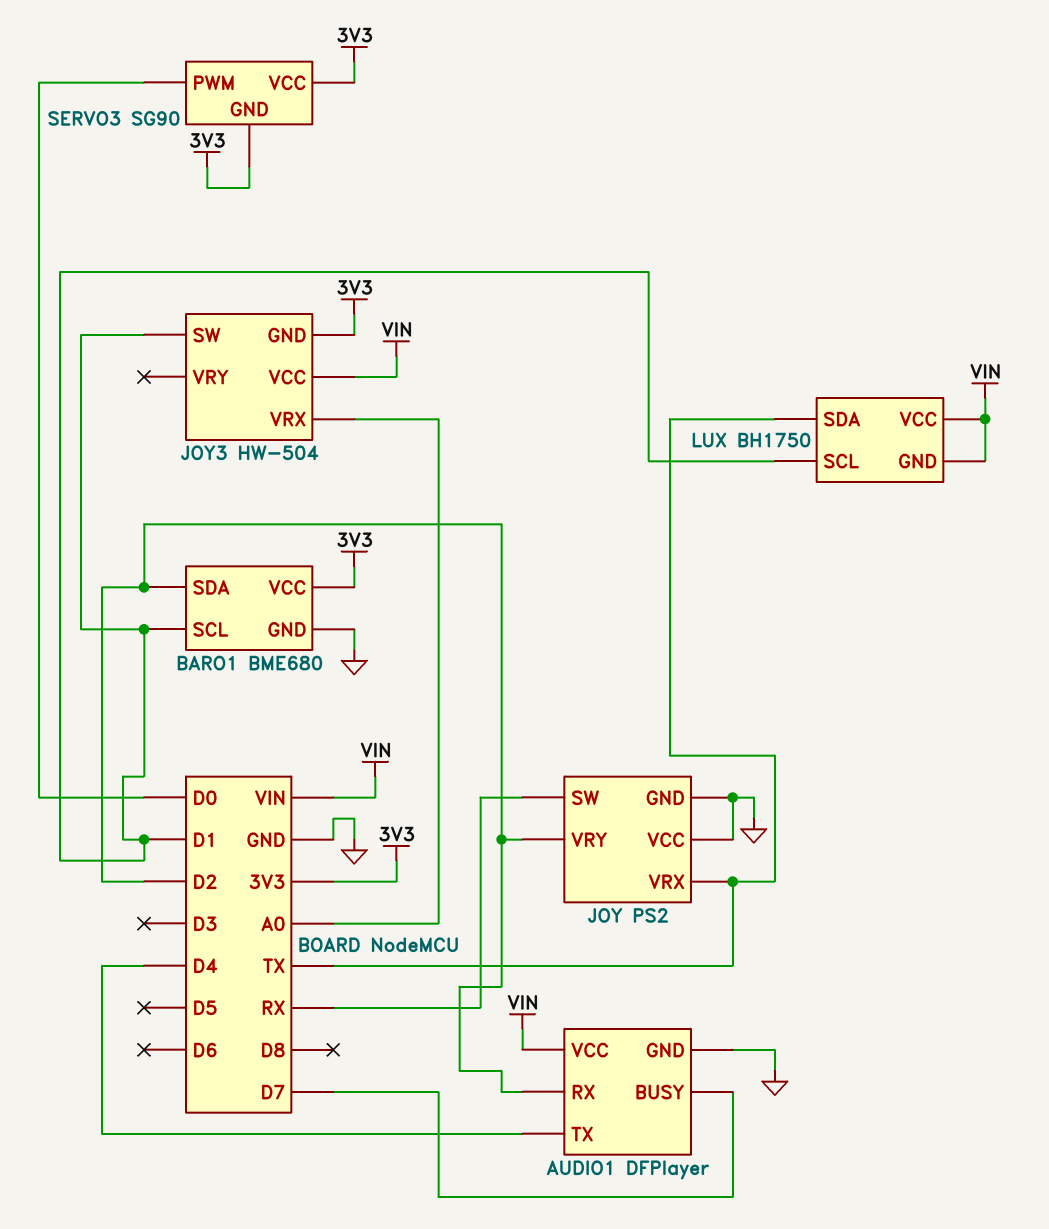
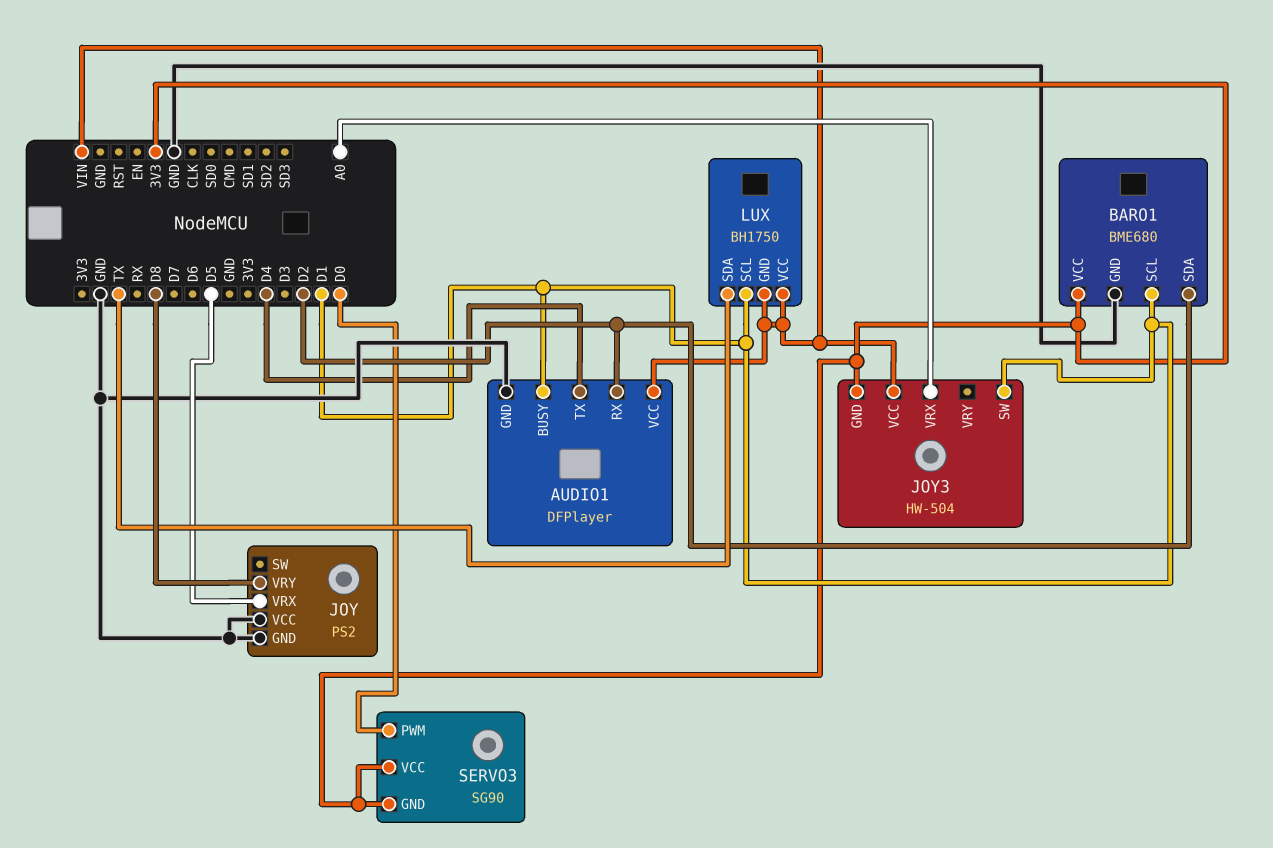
AUDIO1 pin BUSY: D7 -> D1
JOY pin SW: RX -> none
JOY pin VRX: TX -> D5
JOY pin VRY: D2 -> D8

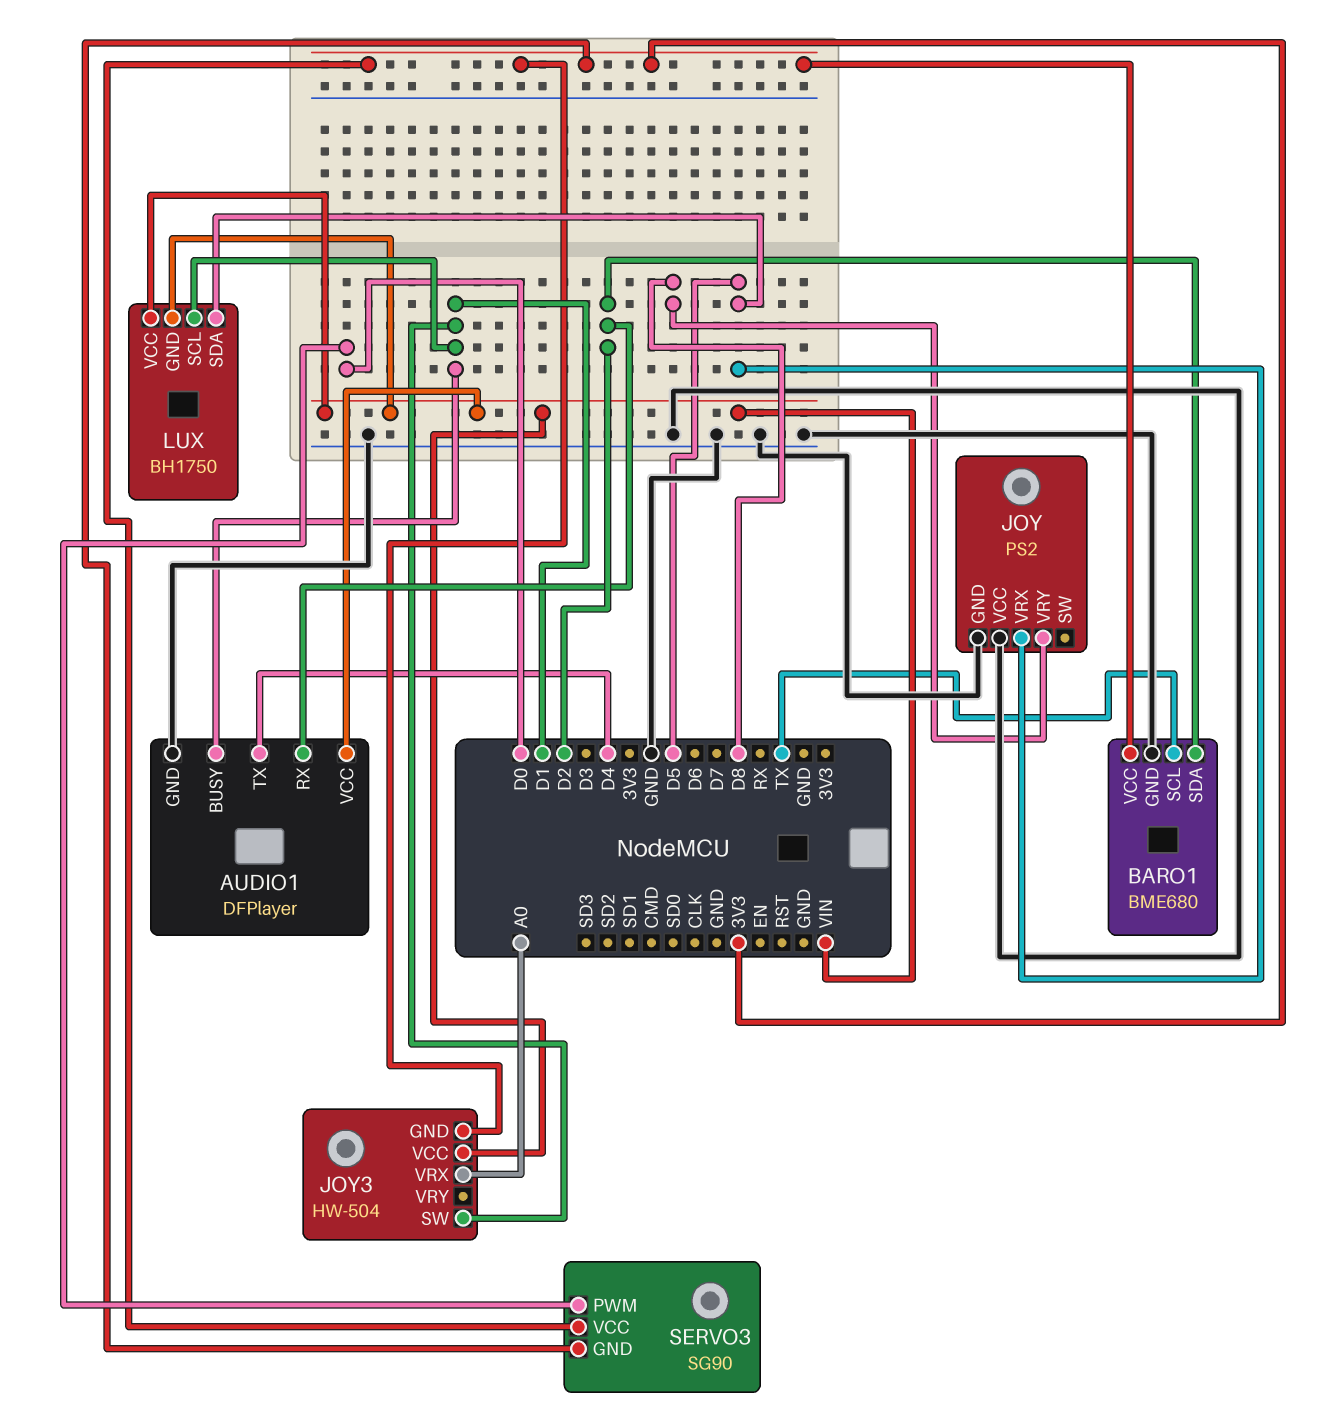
BARO1 pin SCL: D1 -> TX
LUX pin SDA: TX -> D5

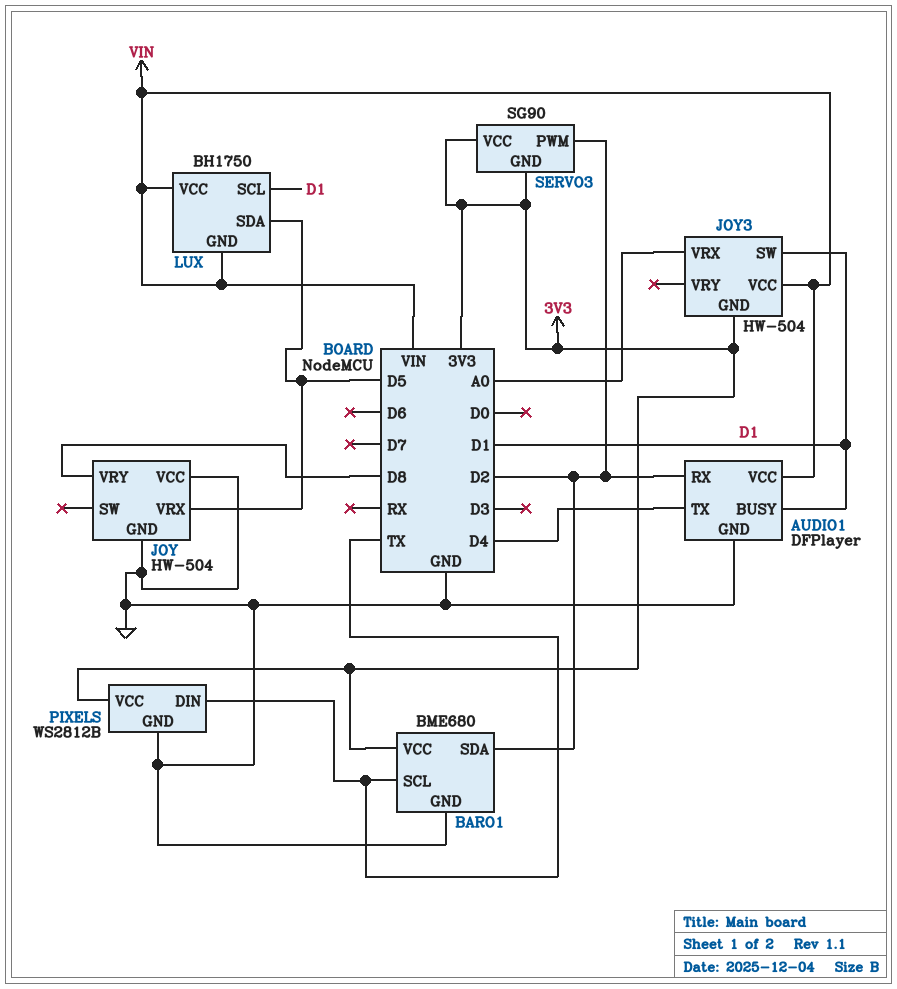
JOY: PS2 -> HW-504
PIXELS: none -> WS2812B
PIXELS pin DIN: none -> TX
PIXELS pin GND: none -> GND
PIXELS pin VCC: none -> 3V3
SERVO3 pin PWM: D0 -> D2

